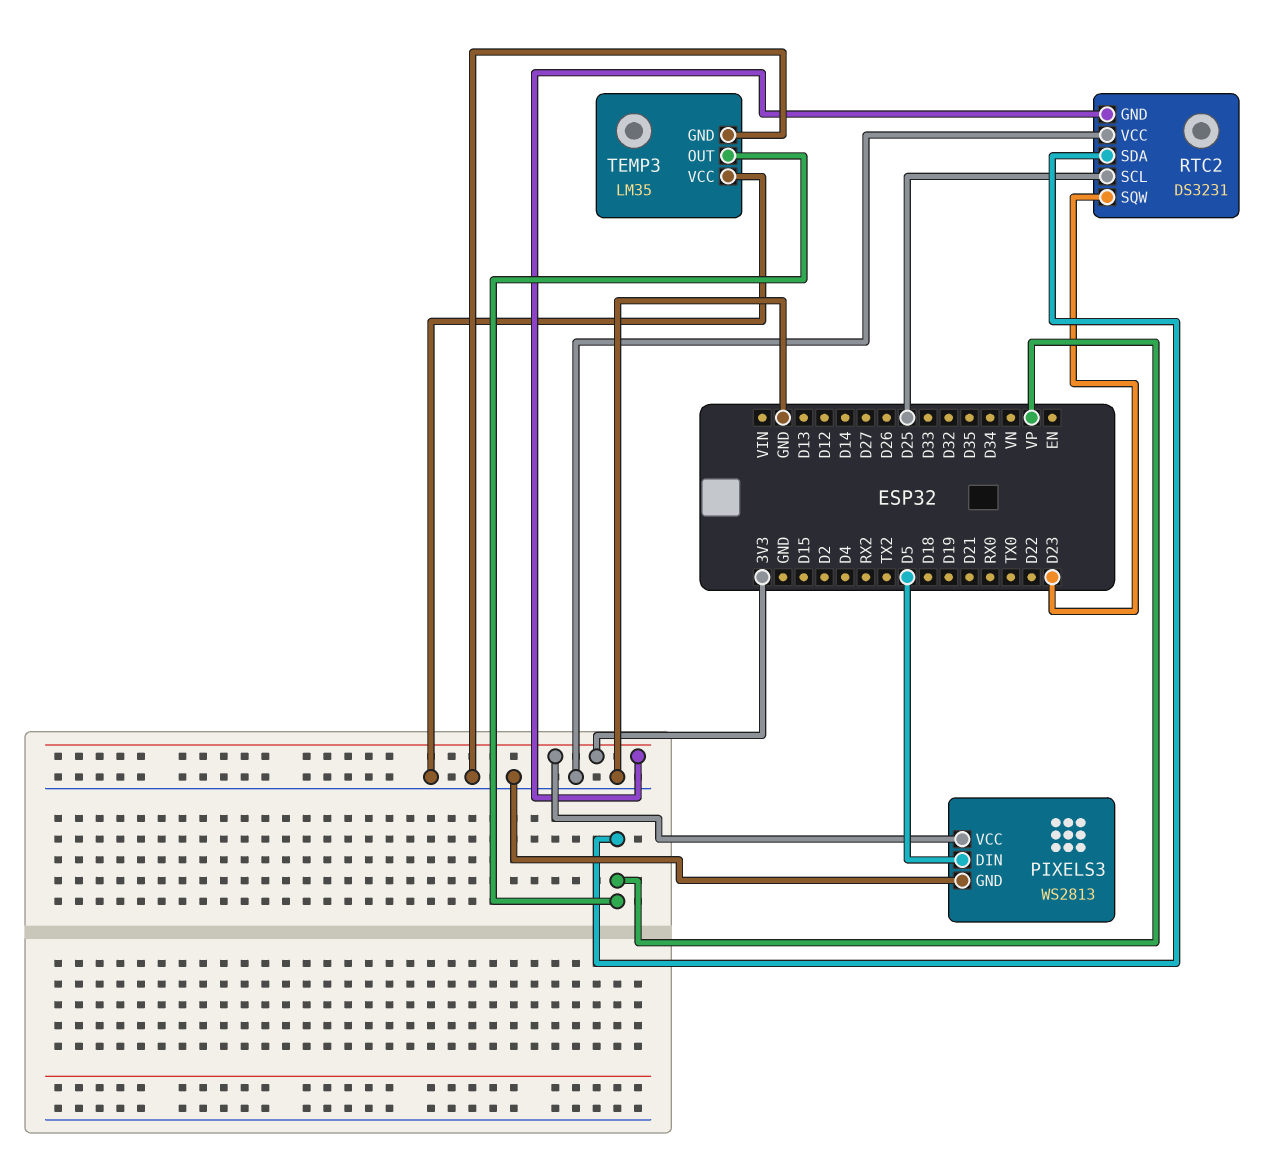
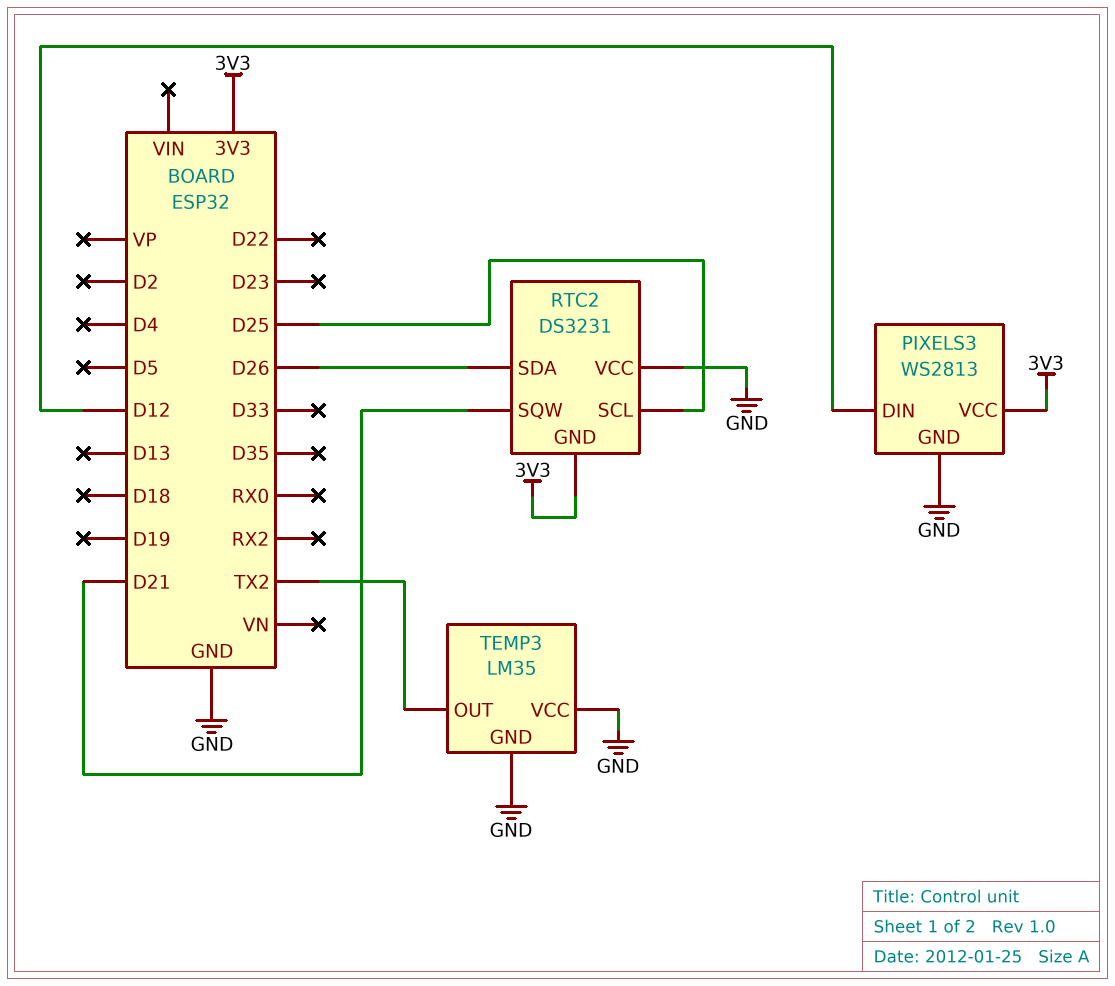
PIXELS3 pin DIN: D5 -> D12
RTC2 pin SDA: VP -> D26
RTC2 pin SQW: D23 -> D21
TEMP3 pin OUT: VP -> TX2

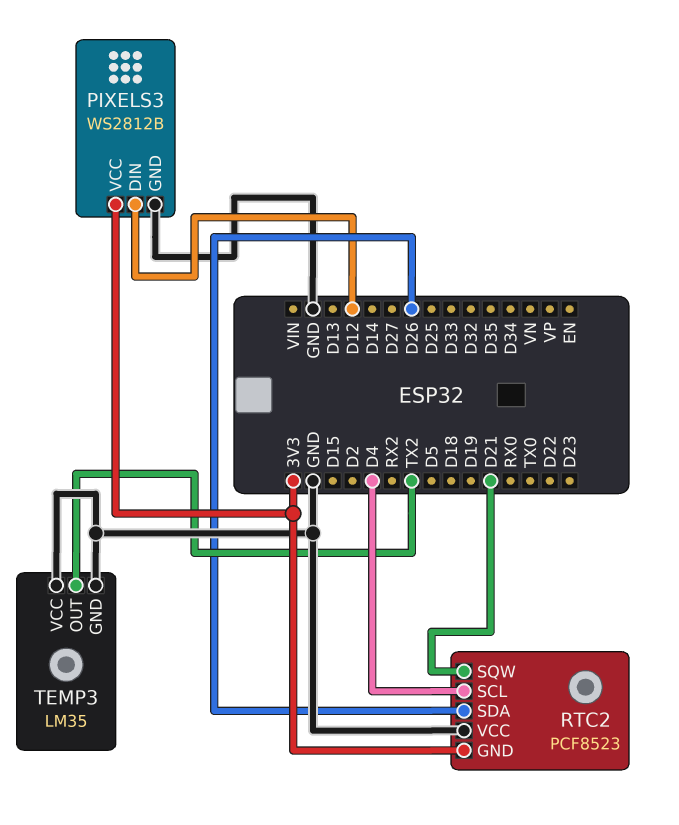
PIXELS3: WS2813 -> WS2812B
RTC2: DS3231 -> PCF8523
RTC2 pin SCL: D25 -> D4

